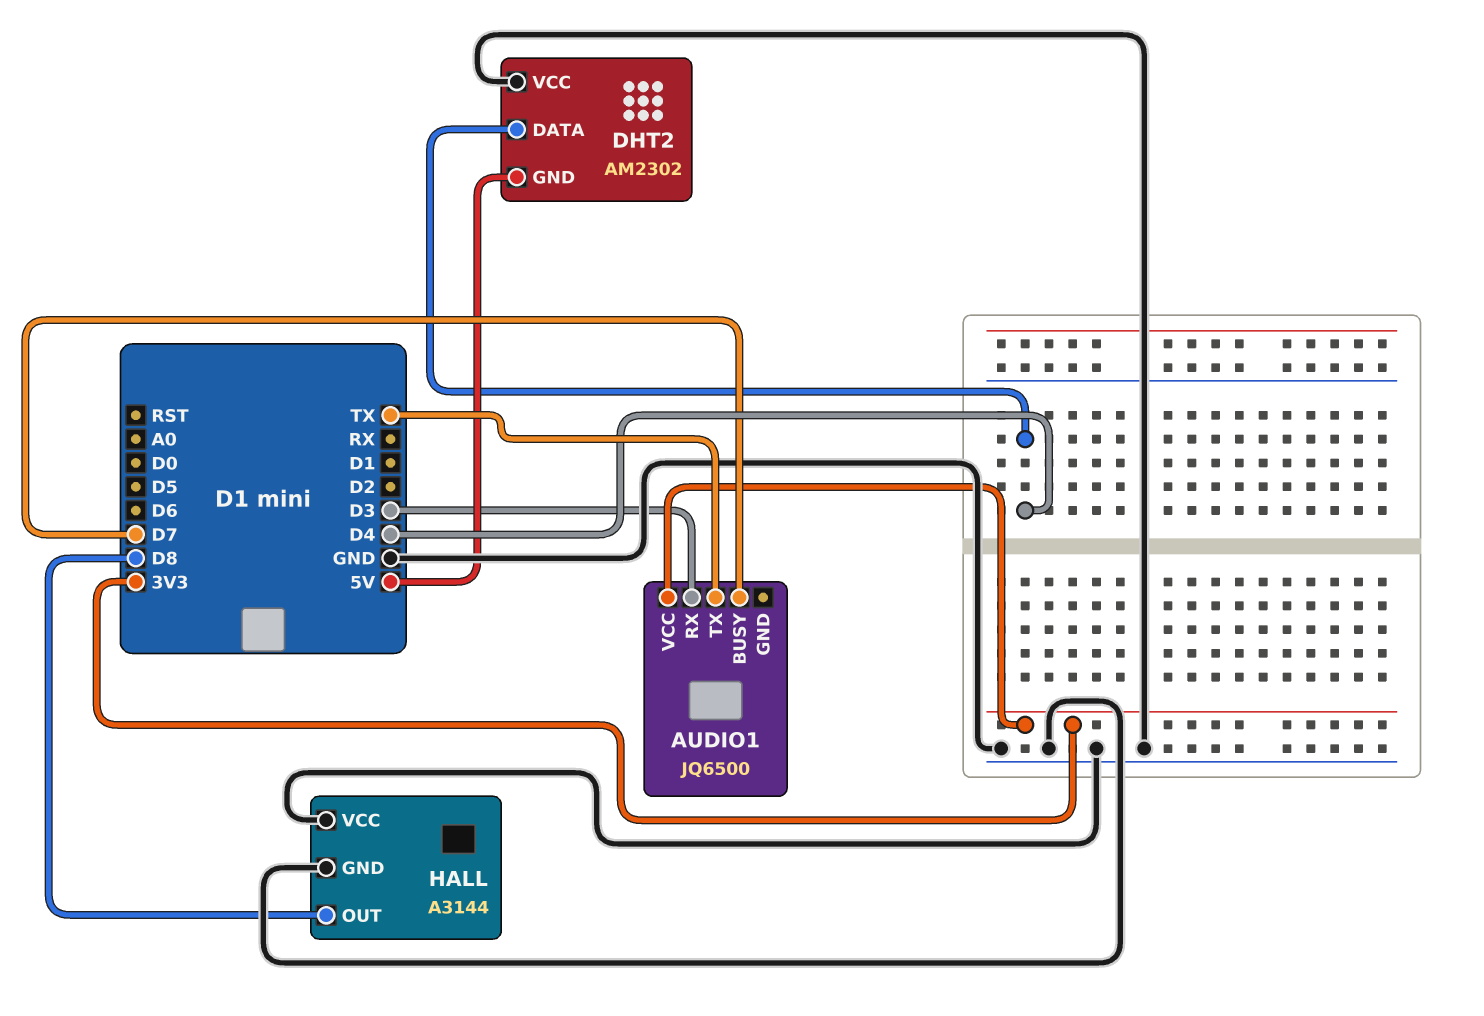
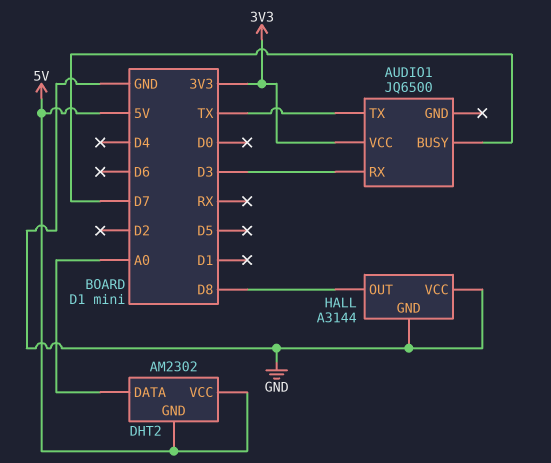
DHT2 pin DATA: D4 -> A0
DHT2 pin VCC: GND -> 5V

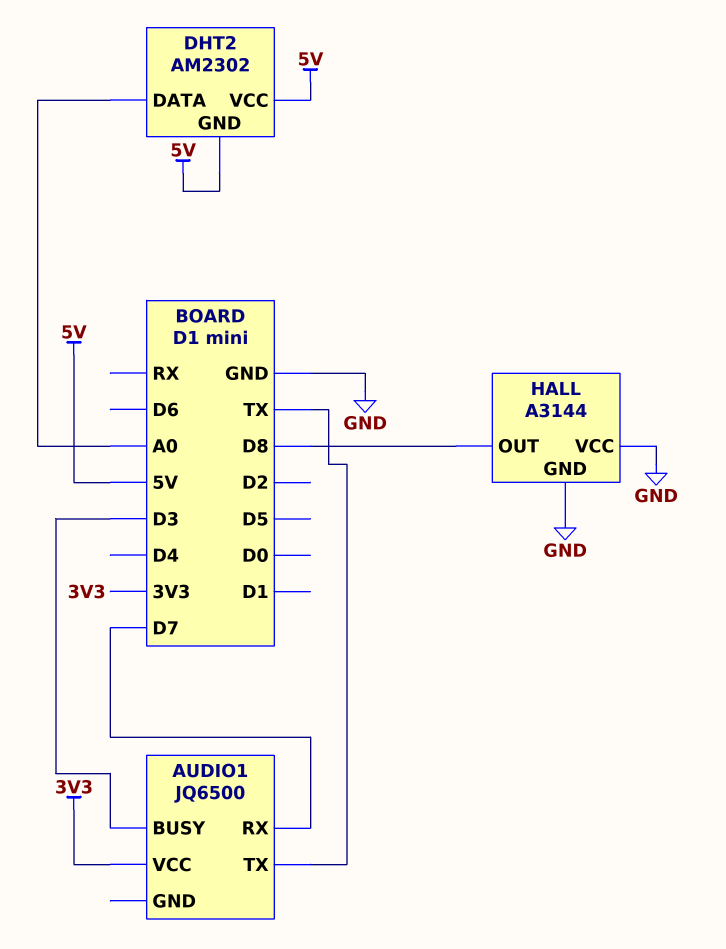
AUDIO1 pin BUSY: D7 -> D3
AUDIO1 pin RX: D3 -> D7

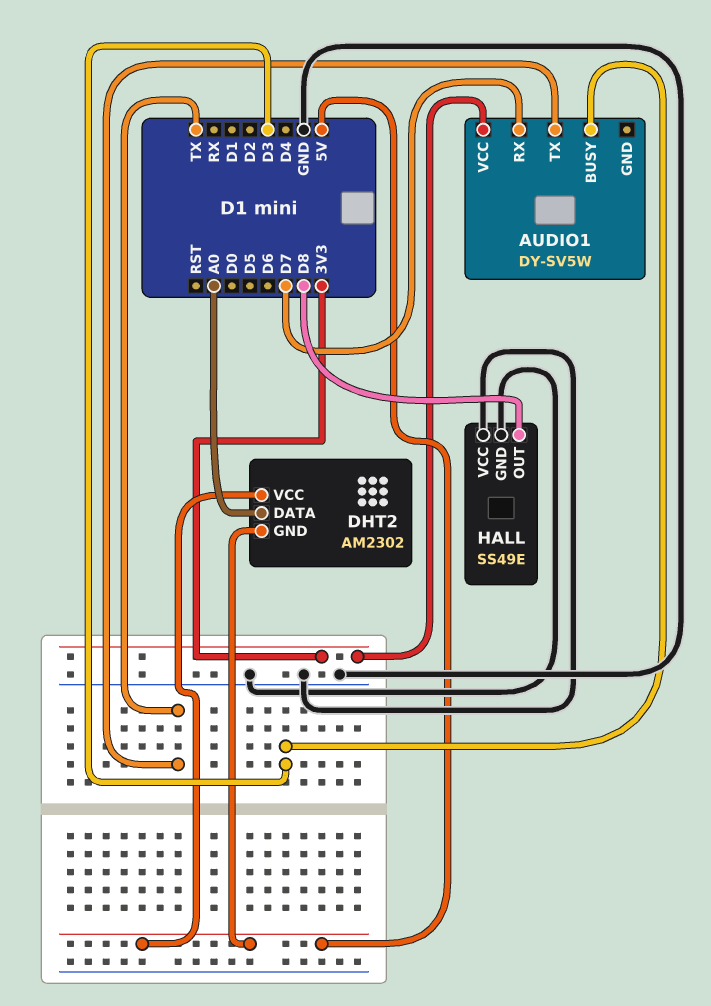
AUDIO1: JQ6500 -> DY-SV5W
HALL: A3144 -> SS49E

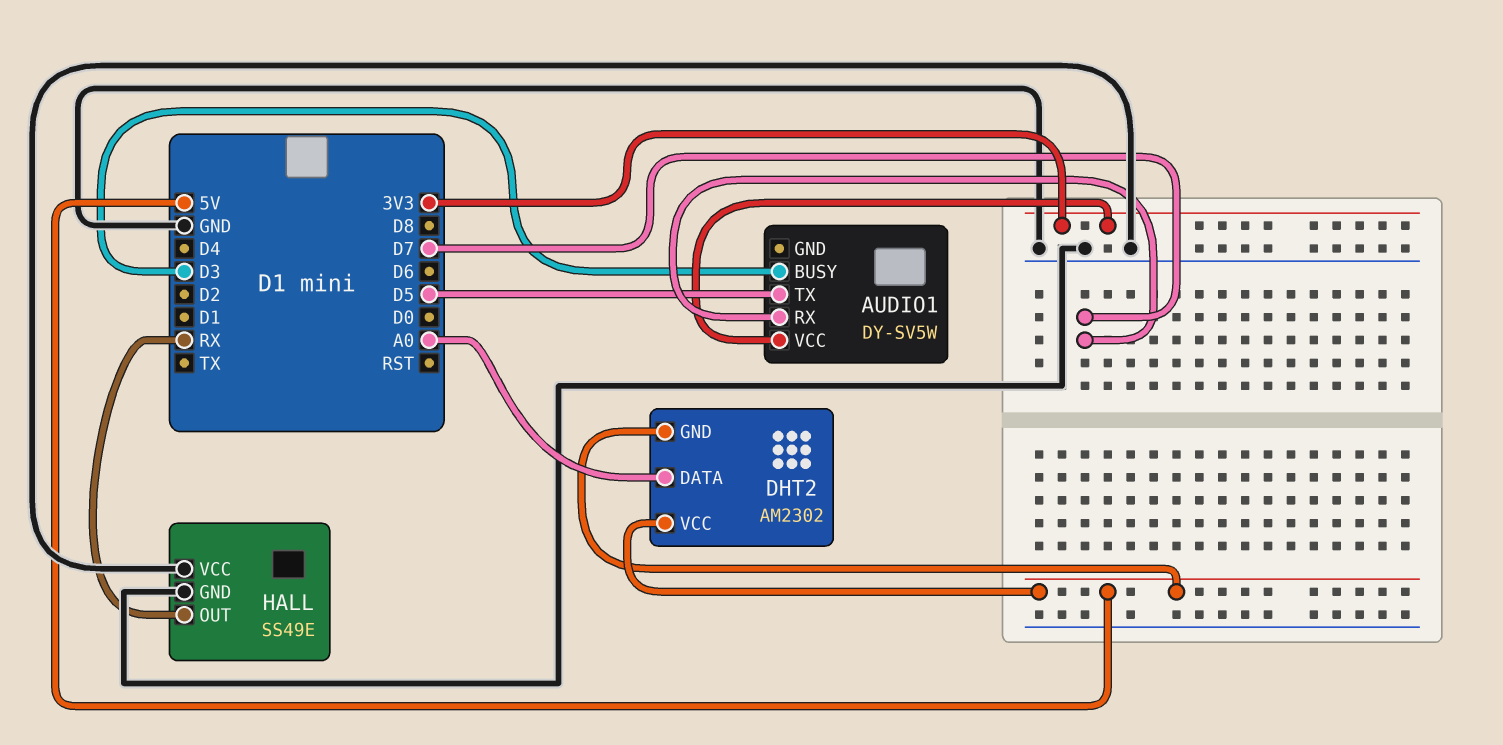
AUDIO1 pin TX: TX -> D5
HALL pin OUT: D8 -> RX

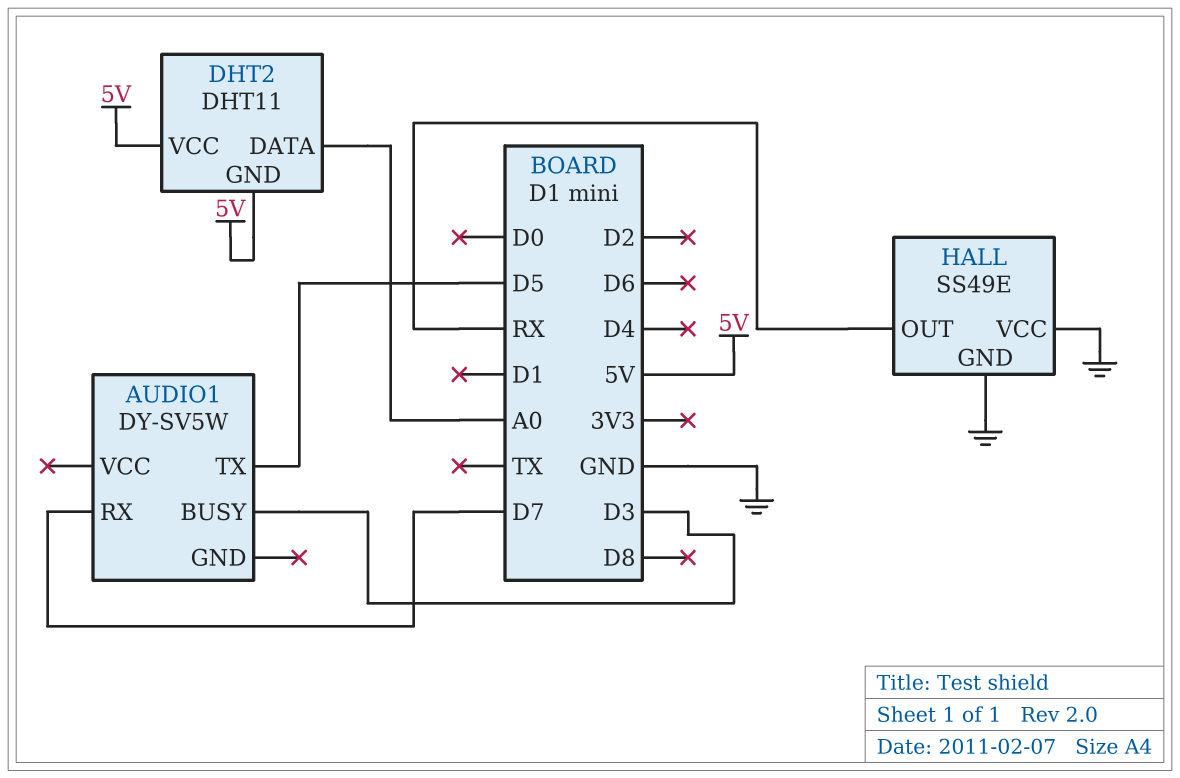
AUDIO1 pin VCC: 3V3 -> none
DHT2: AM2302 -> DHT11

